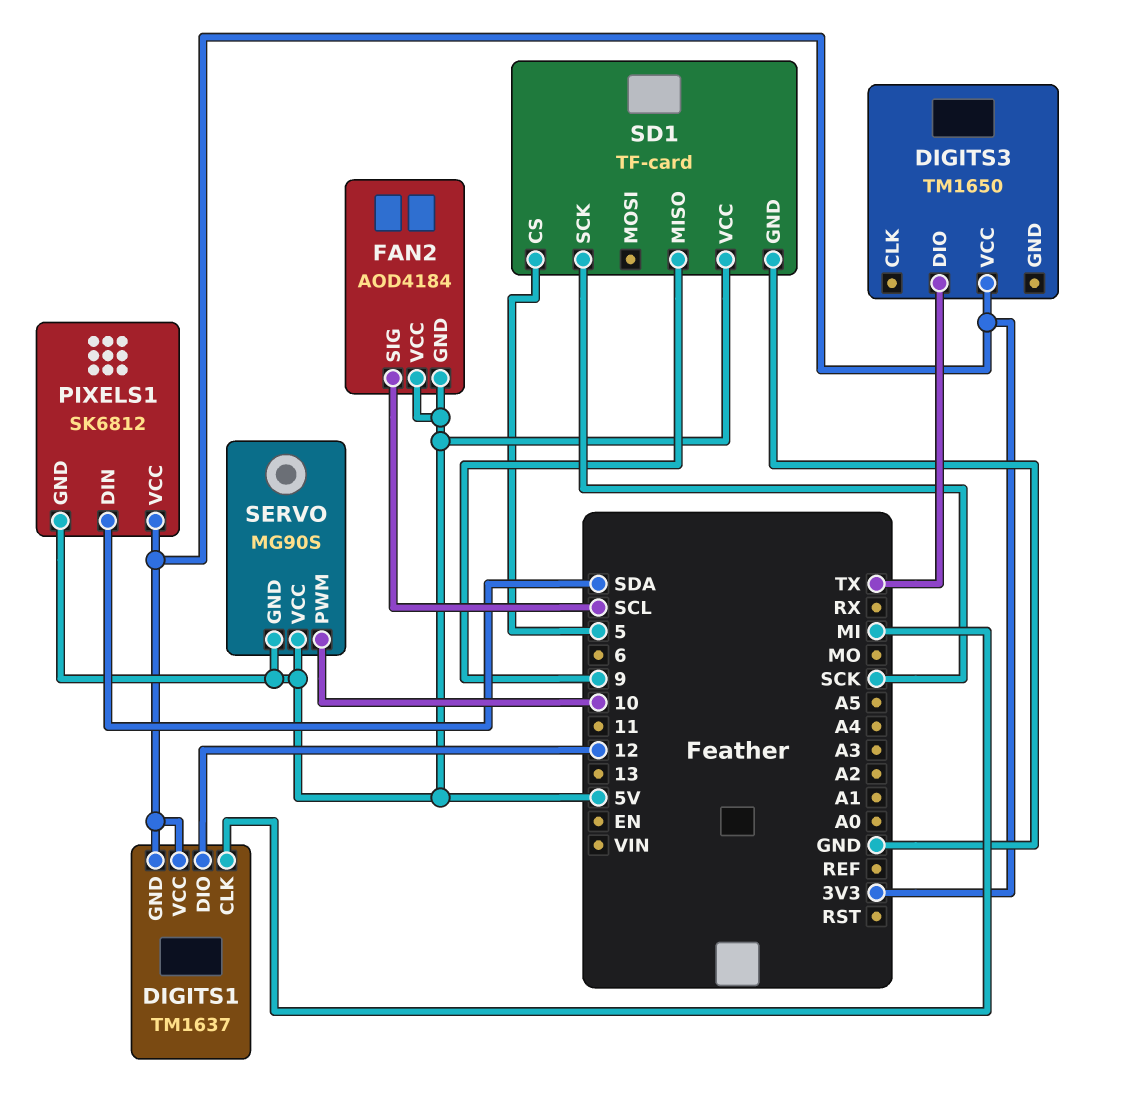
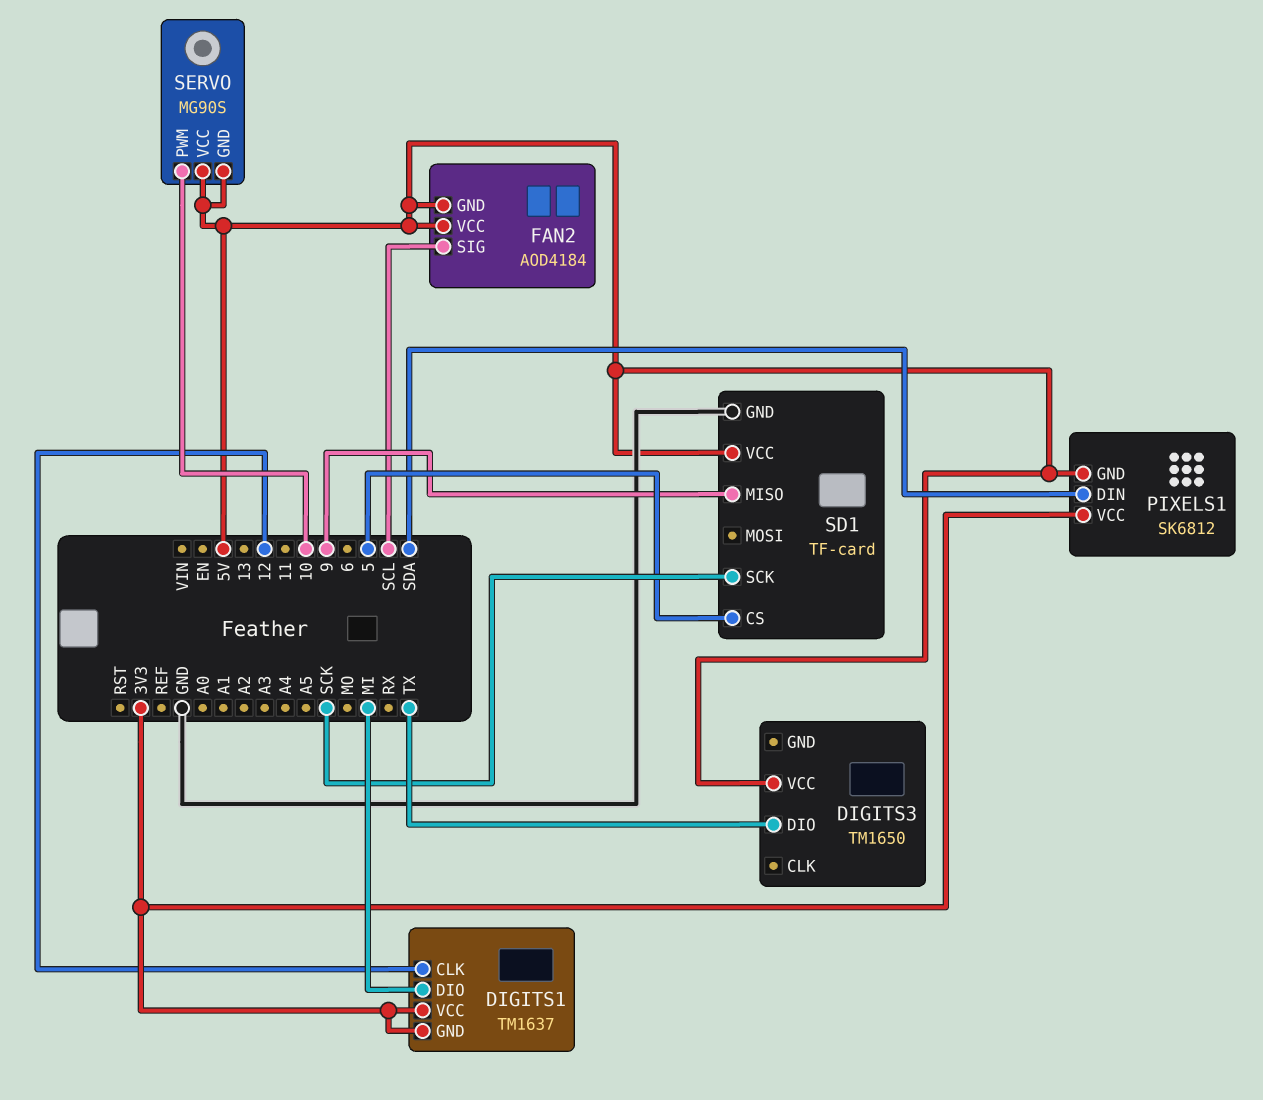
DIGITS1 pin CLK: MI -> 12
DIGITS1 pin DIO: 12 -> MI
DIGITS3 pin VCC: 3V3 -> 5V

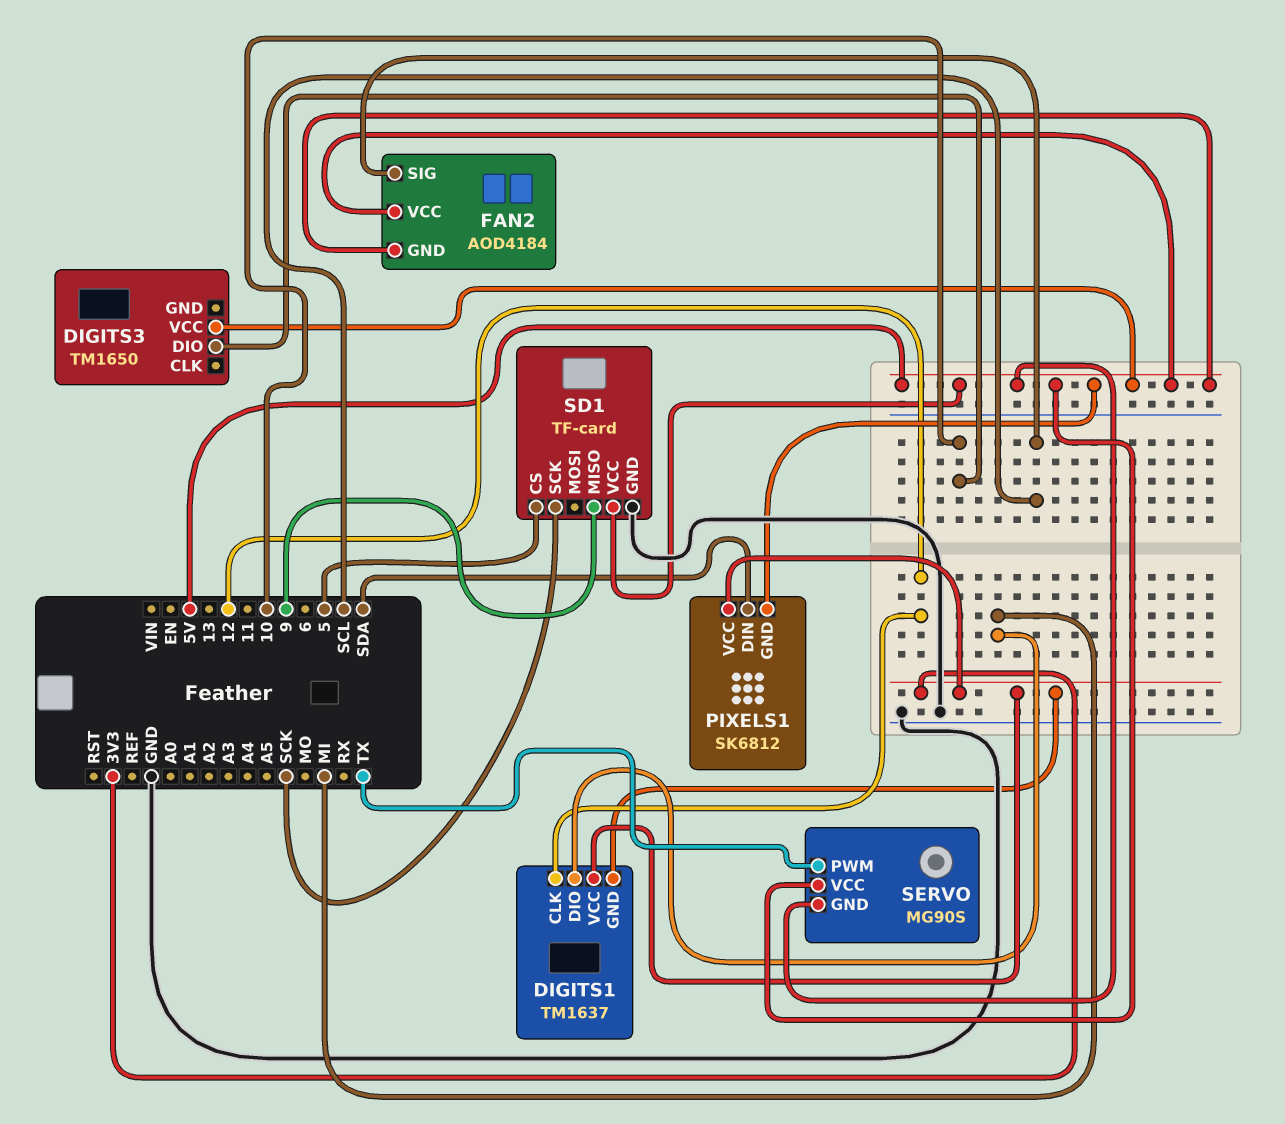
DIGITS3 pin DIO: TX -> 10
SERVO pin PWM: 10 -> TX

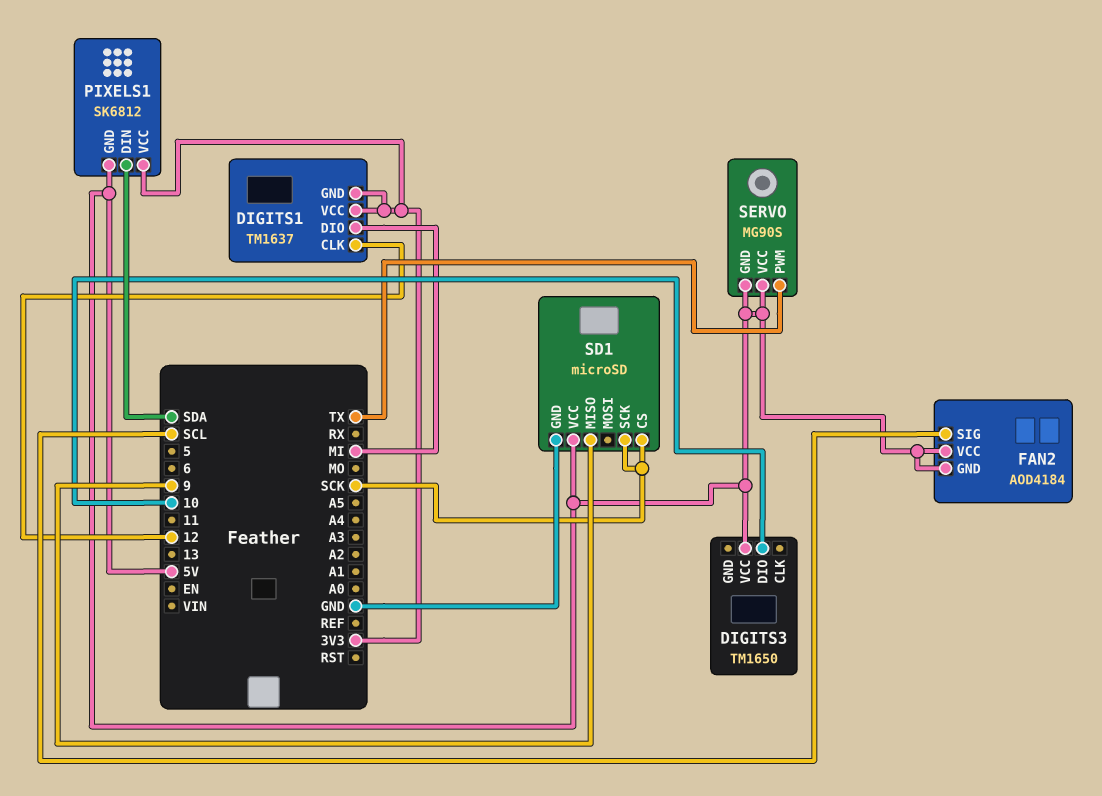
SD1: TF-card -> microSD
SD1 pin CS: 5 -> SCK

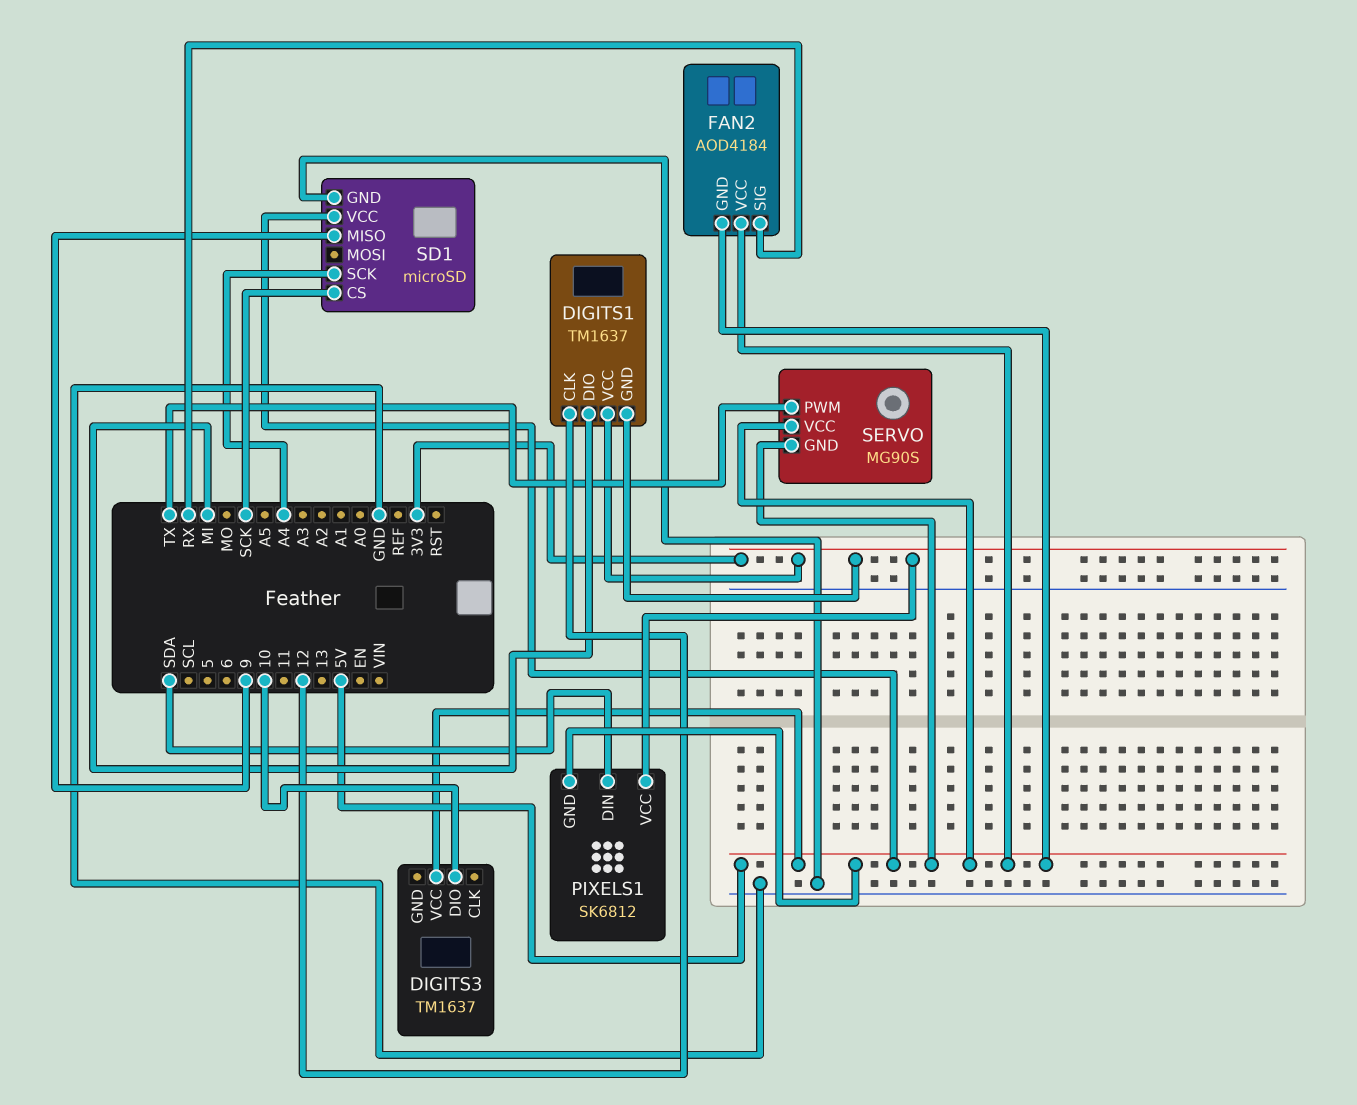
DIGITS3: TM1650 -> TM1637
FAN2 pin SIG: SCL -> RX
SD1 pin SCK: SCK -> A4

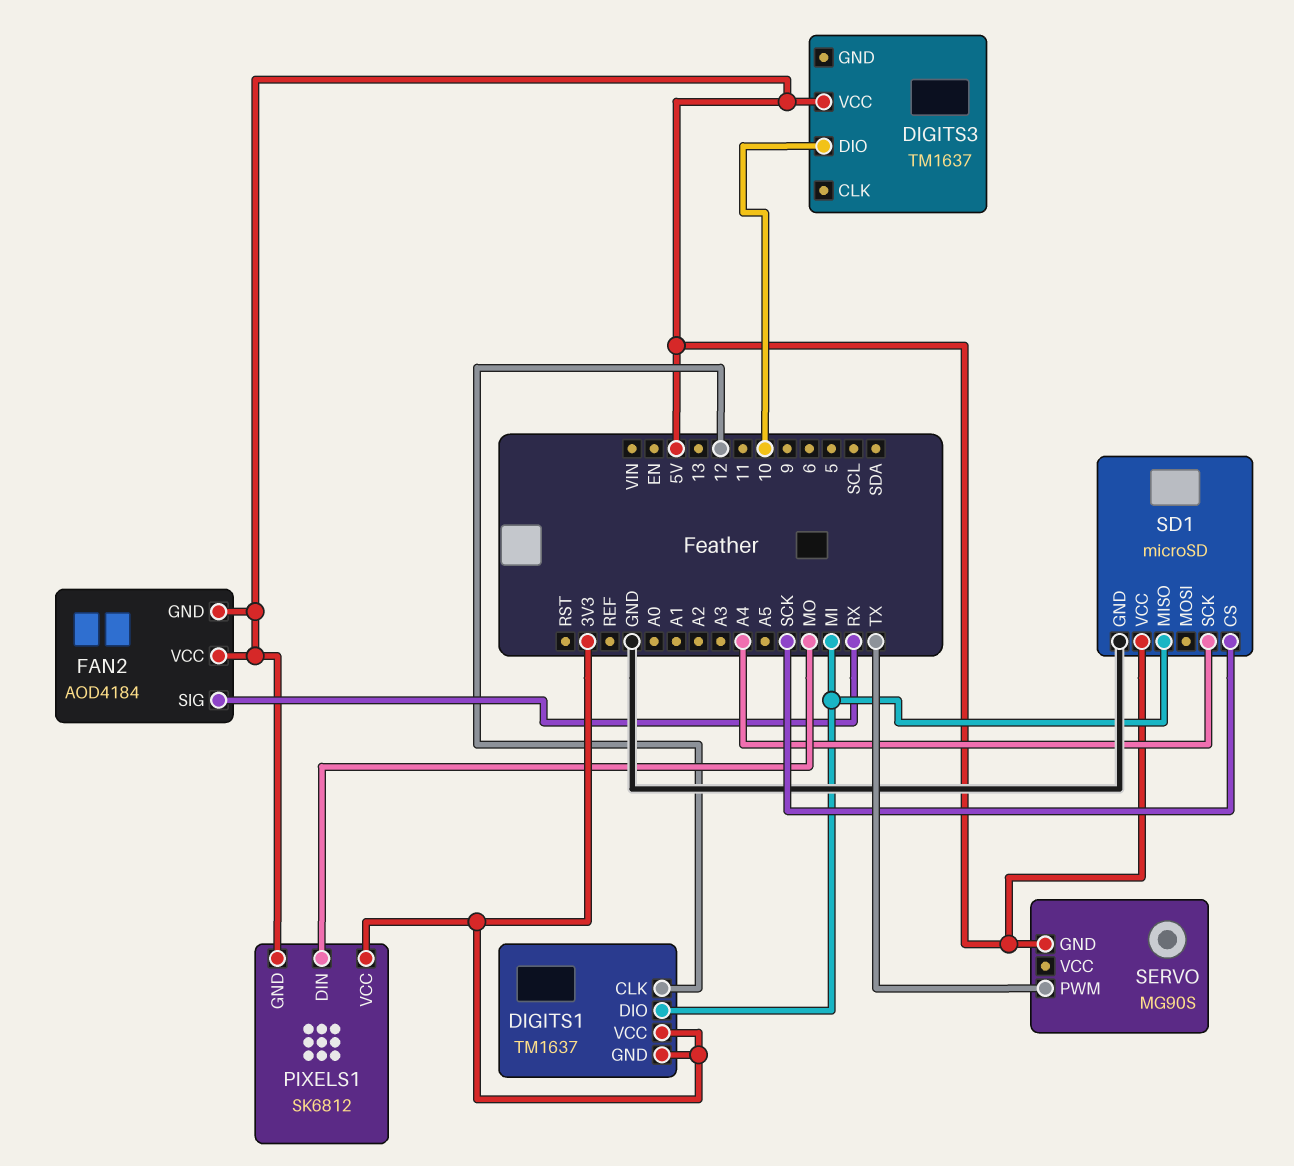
PIXELS1 pin DIN: SDA -> MO
SD1 pin MISO: 9 -> MI
SERVO pin VCC: 5V -> none

